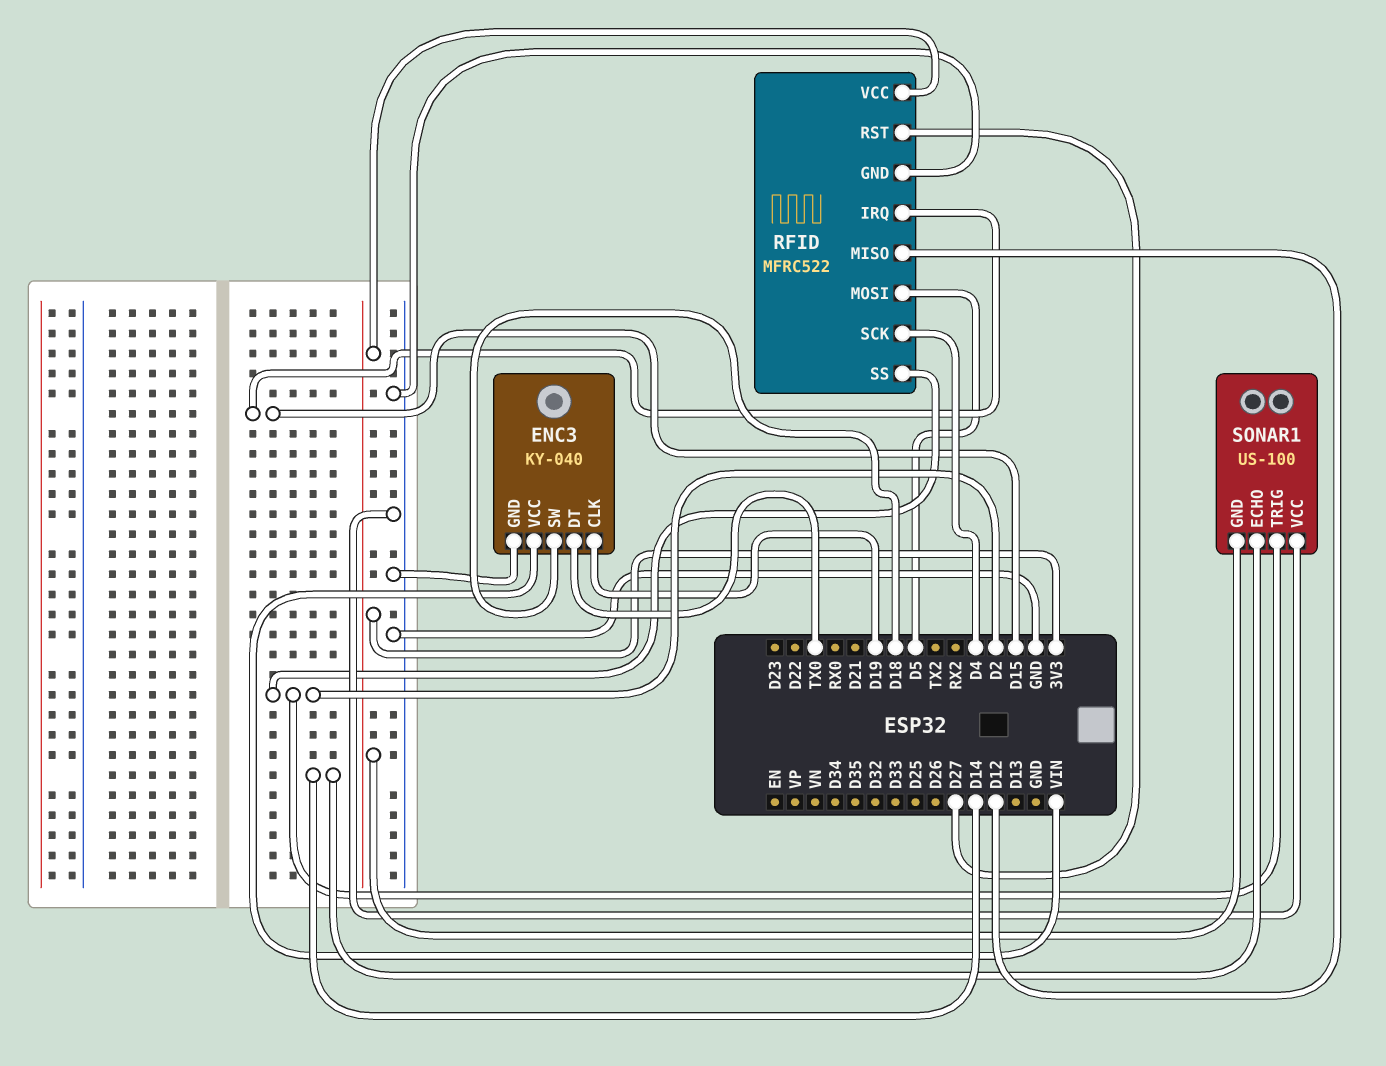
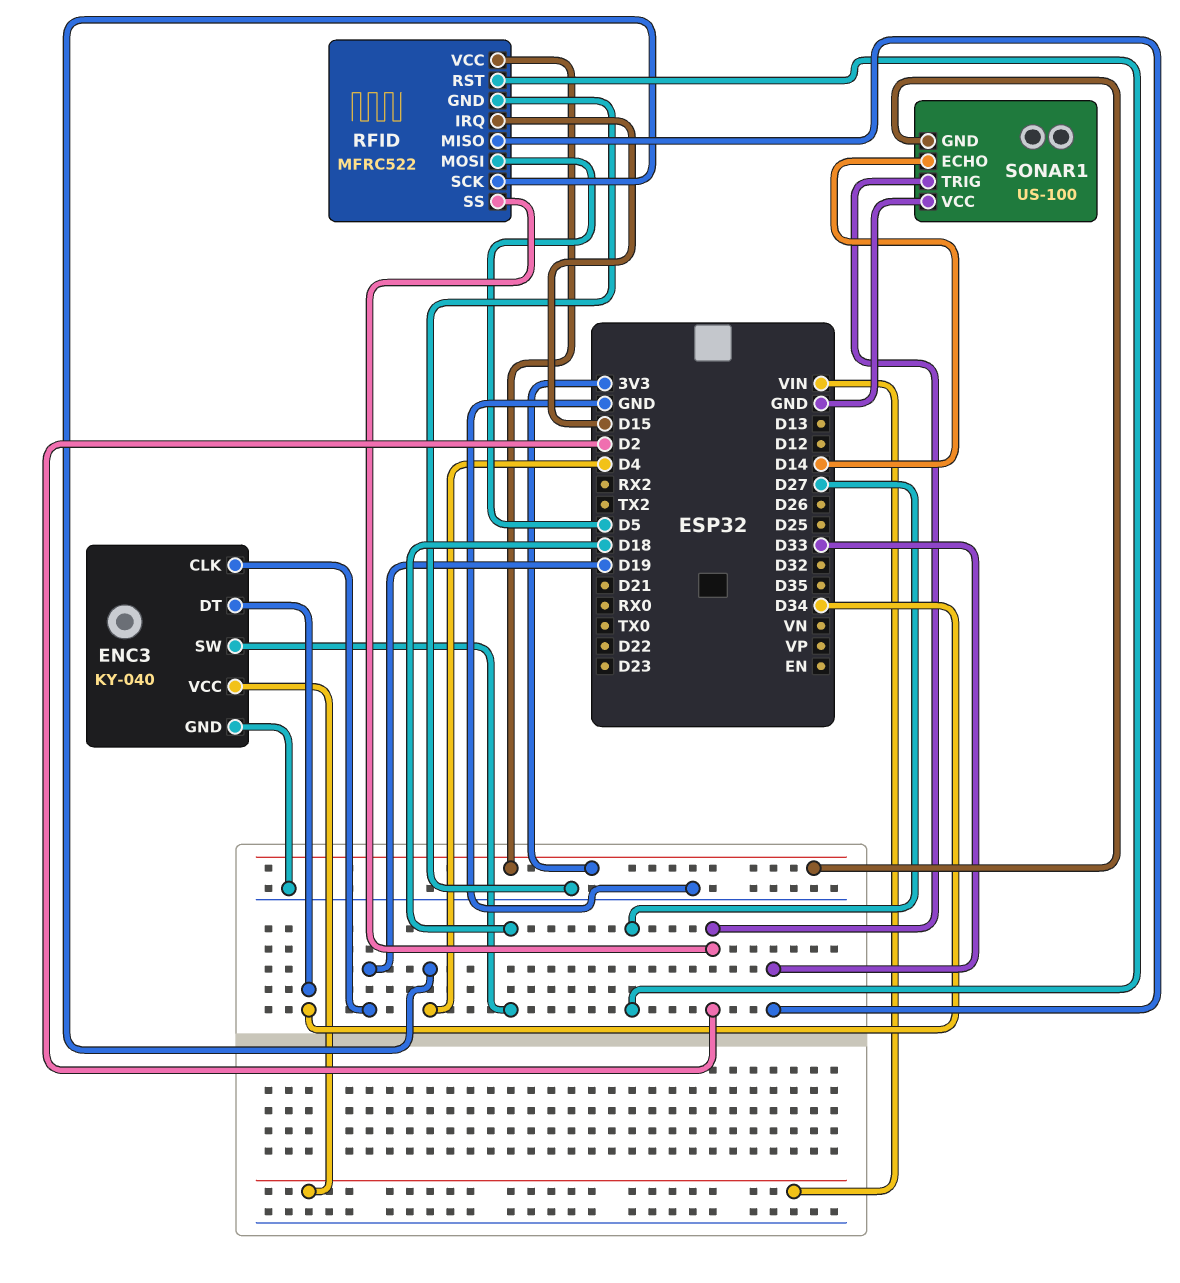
ENC3 pin DT: TX0 -> D34
RFID pin MISO: D12 -> D33

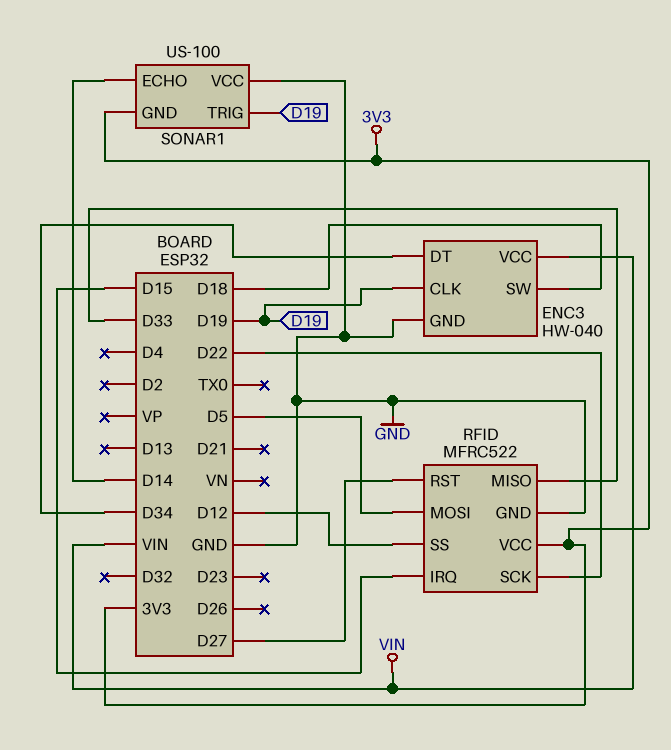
ENC3: KY-040 -> HW-040
RFID pin SCK: D4 -> D22
RFID pin SS: D2 -> D12
SONAR1 pin TRIG: D2 -> D19

